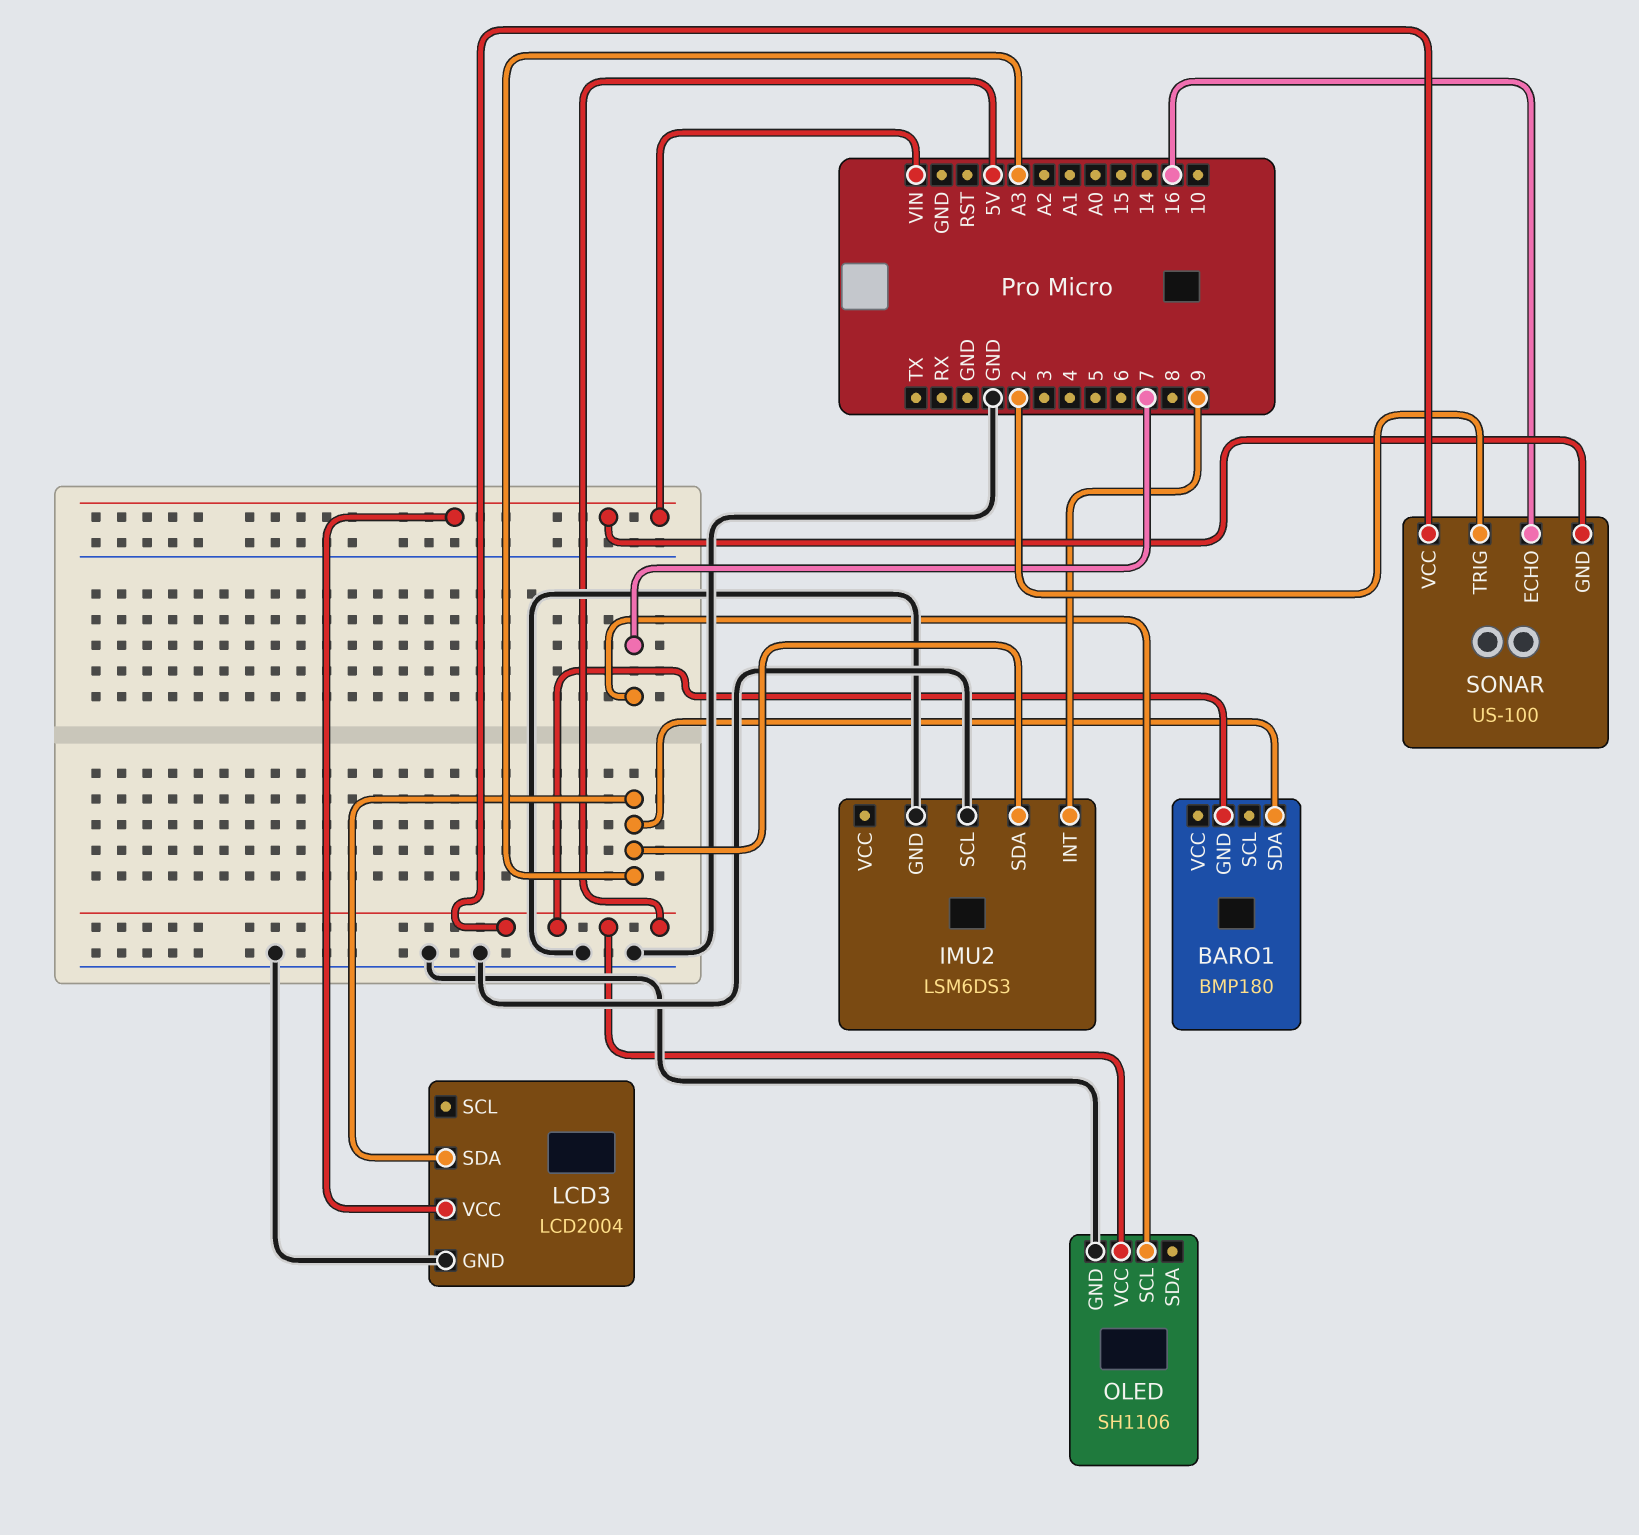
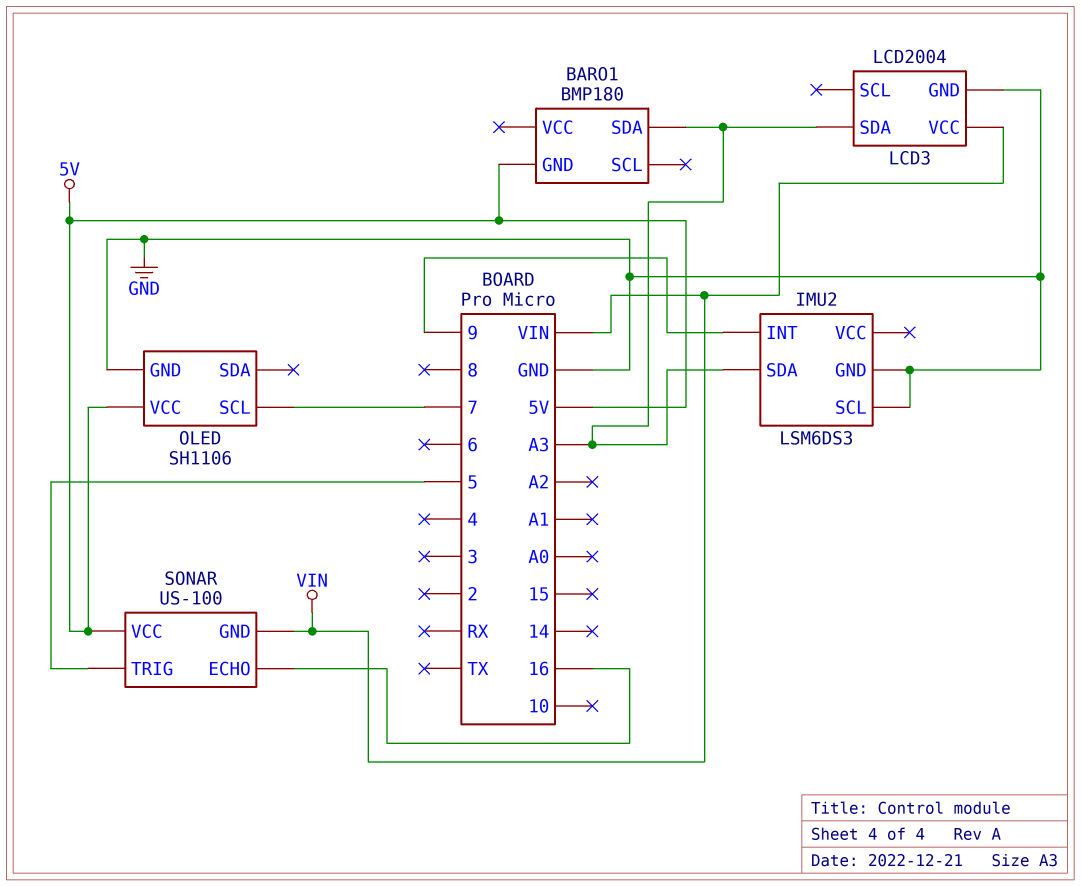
SONAR pin TRIG: 2 -> 5

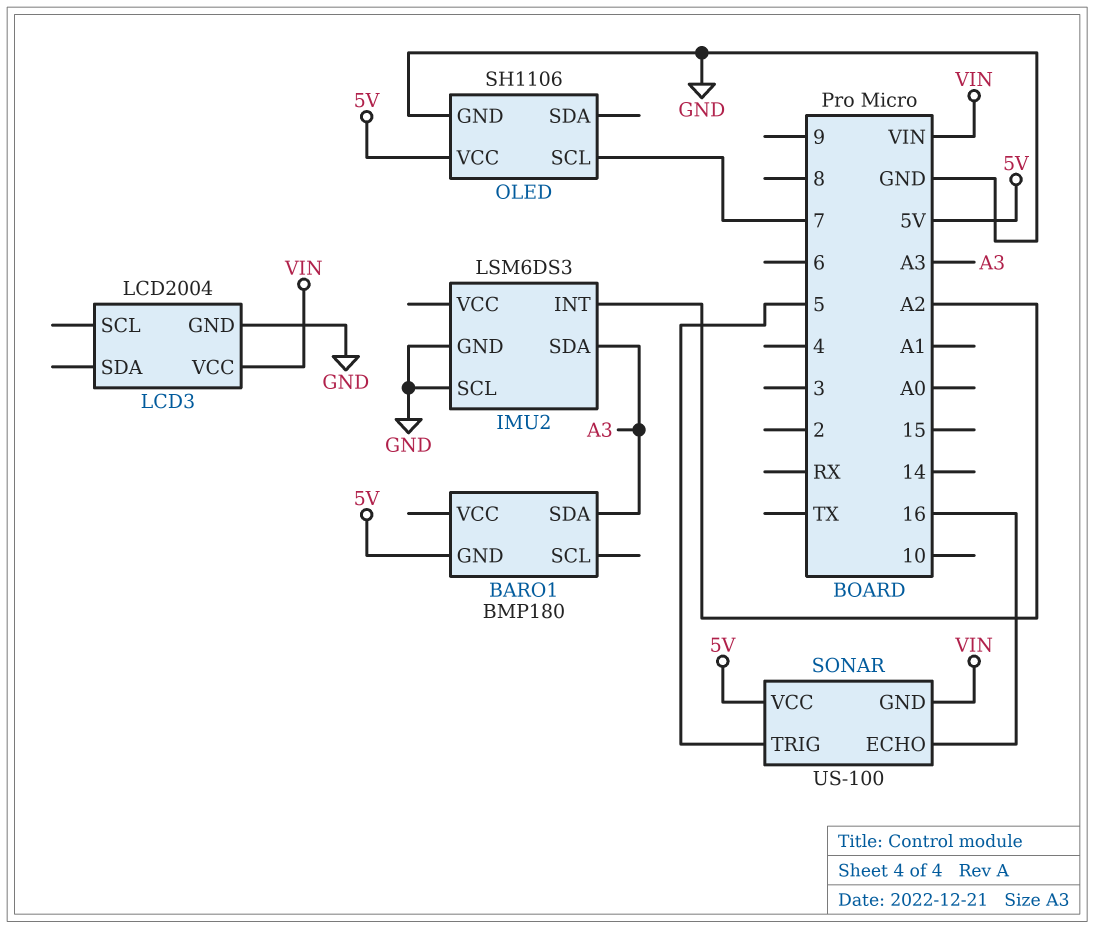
IMU2 pin INT: 9 -> A2
LCD3 pin SDA: A3 -> none

